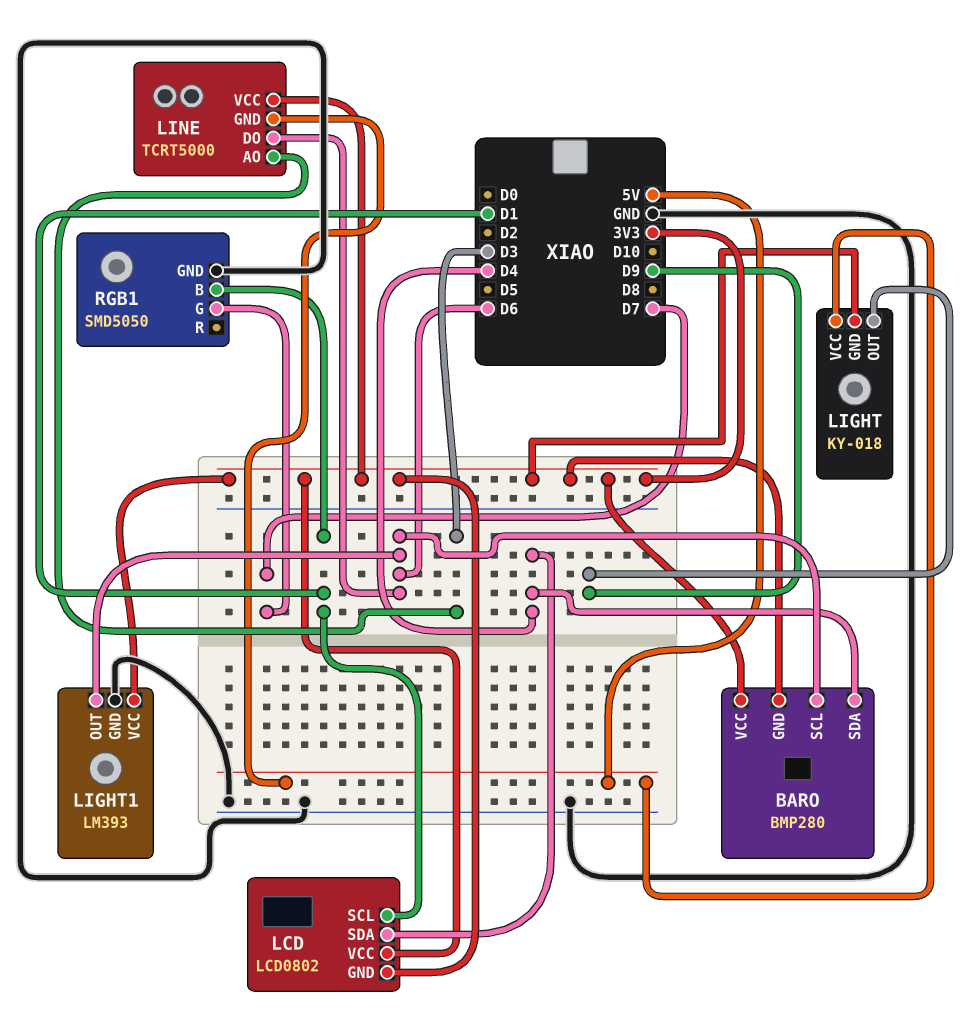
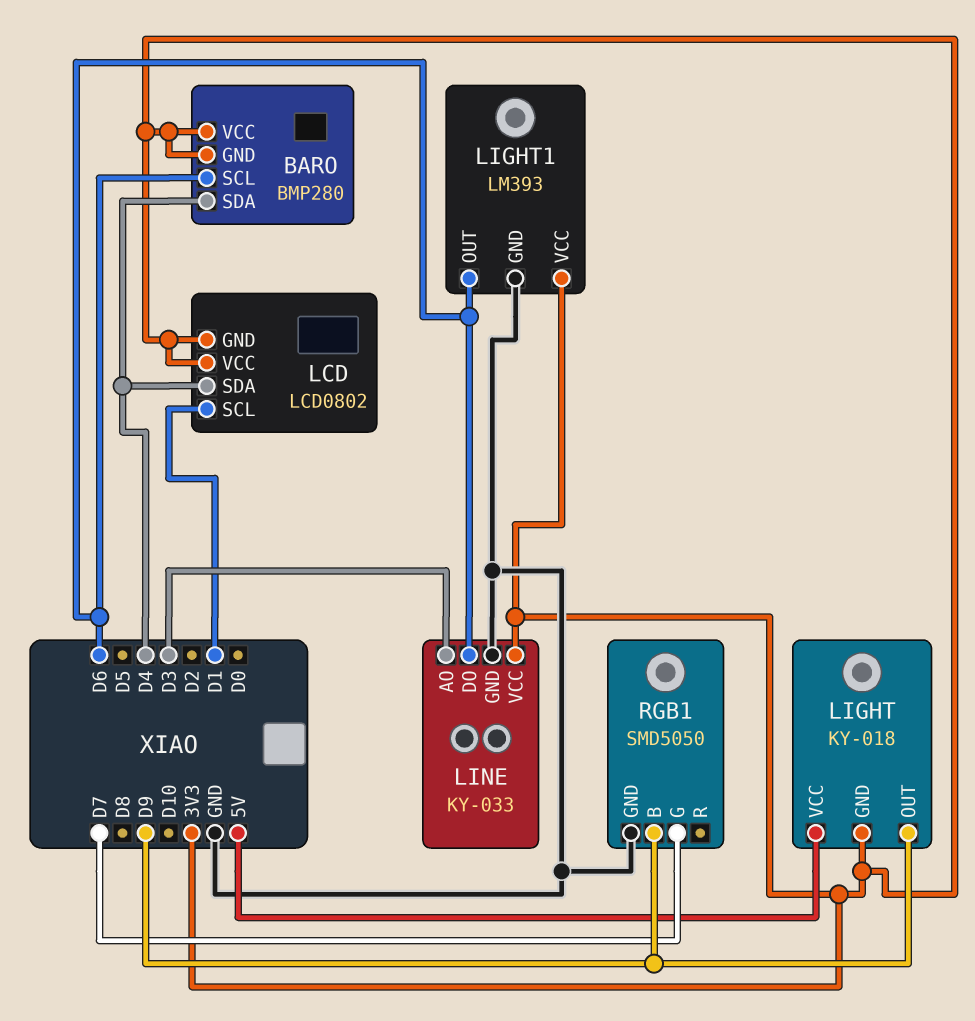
LINE: TCRT5000 -> KY-033
LINE pin GND: 5V -> GND
RGB1 pin B: D1 -> D9

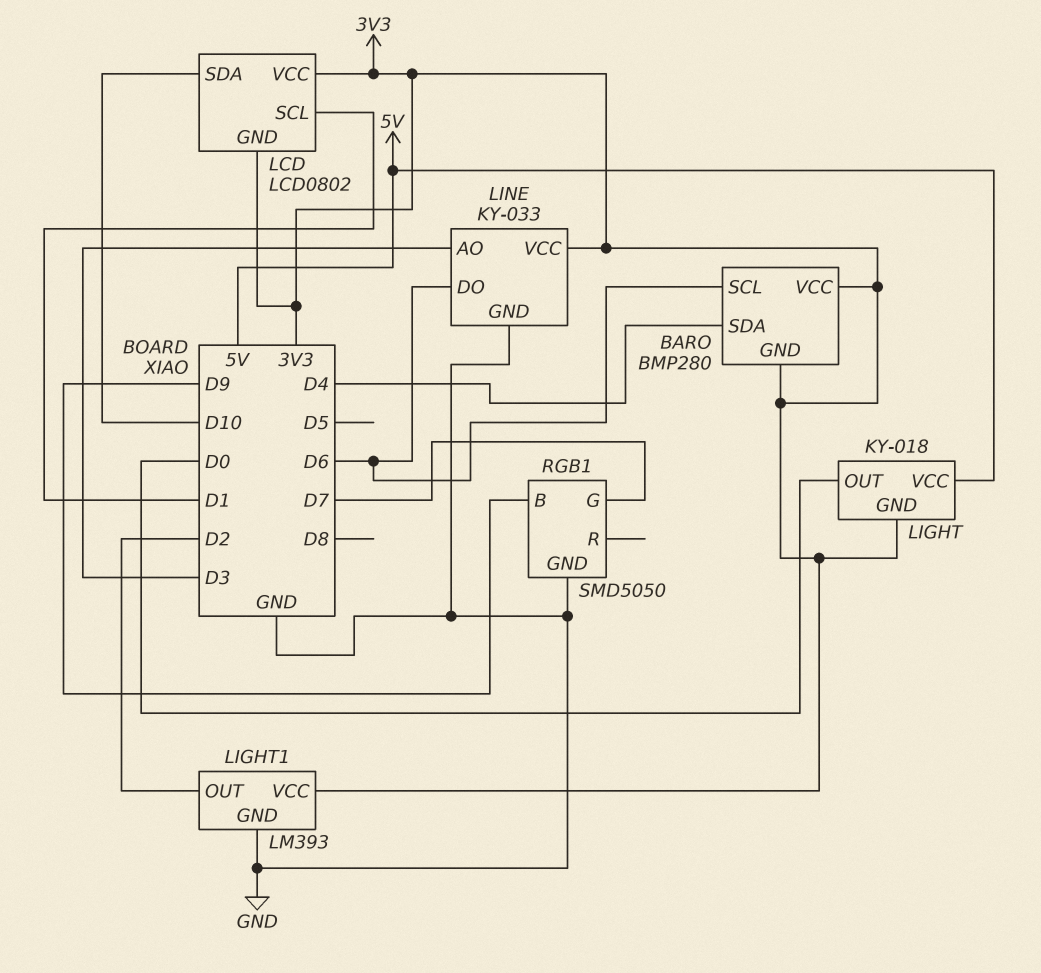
LCD pin SDA: D4 -> D10
LIGHT pin OUT: D9 -> D0
LIGHT1 pin OUT: D6 -> D2

